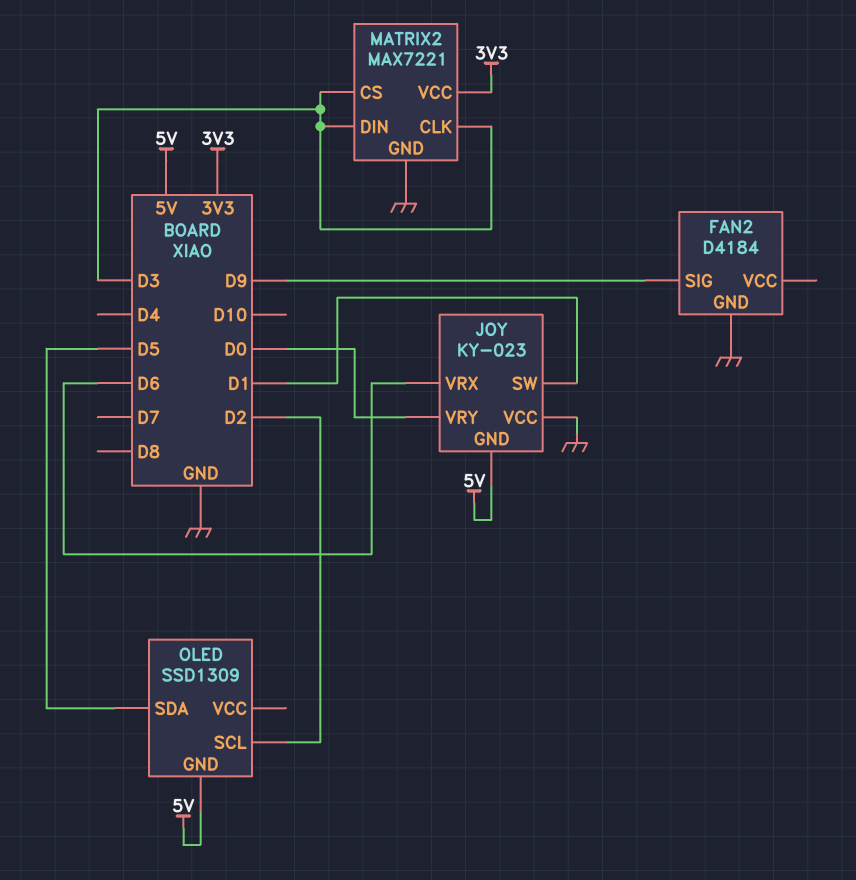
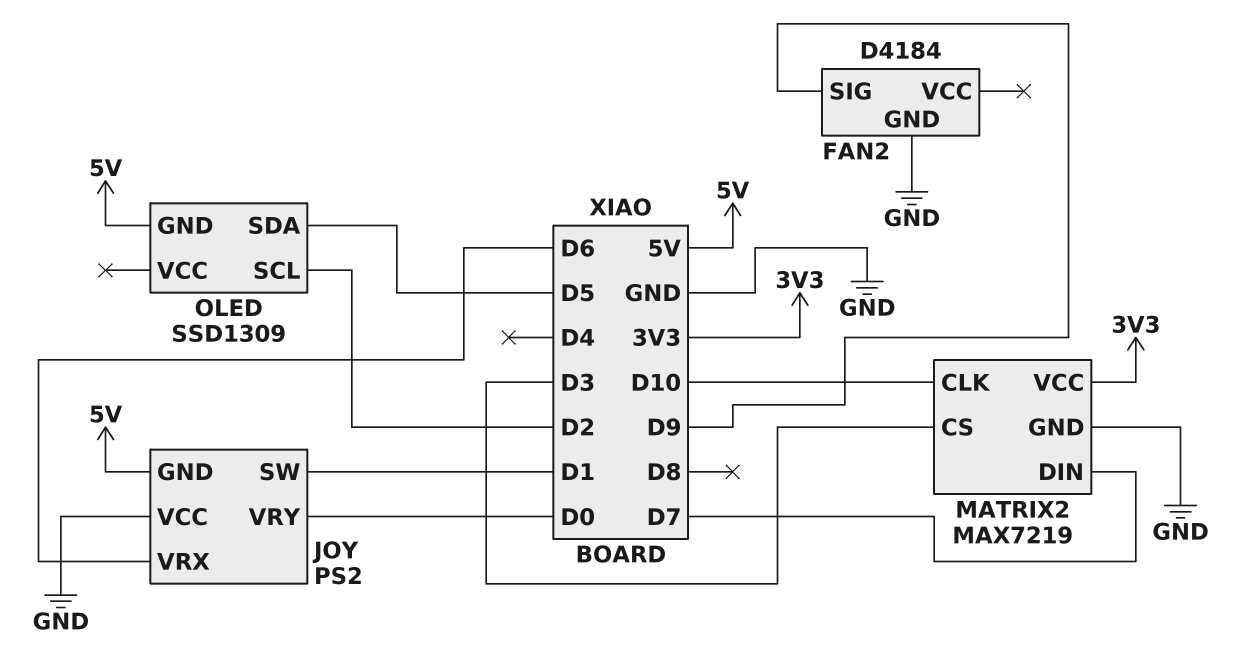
JOY: KY-023 -> PS2
MATRIX2: MAX7221 -> MAX7219
MATRIX2 pin CLK: D3 -> D10
MATRIX2 pin DIN: D3 -> D7

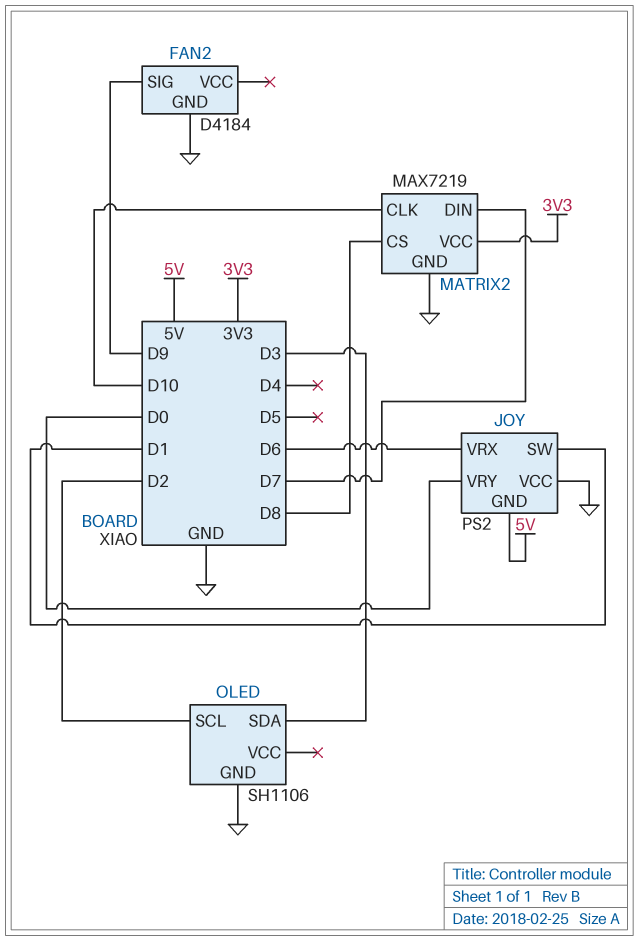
MATRIX2 pin CS: D3 -> D8
OLED: SSD1309 -> SH1106
OLED pin GND: 5V -> GND
OLED pin SDA: D5 -> D3

